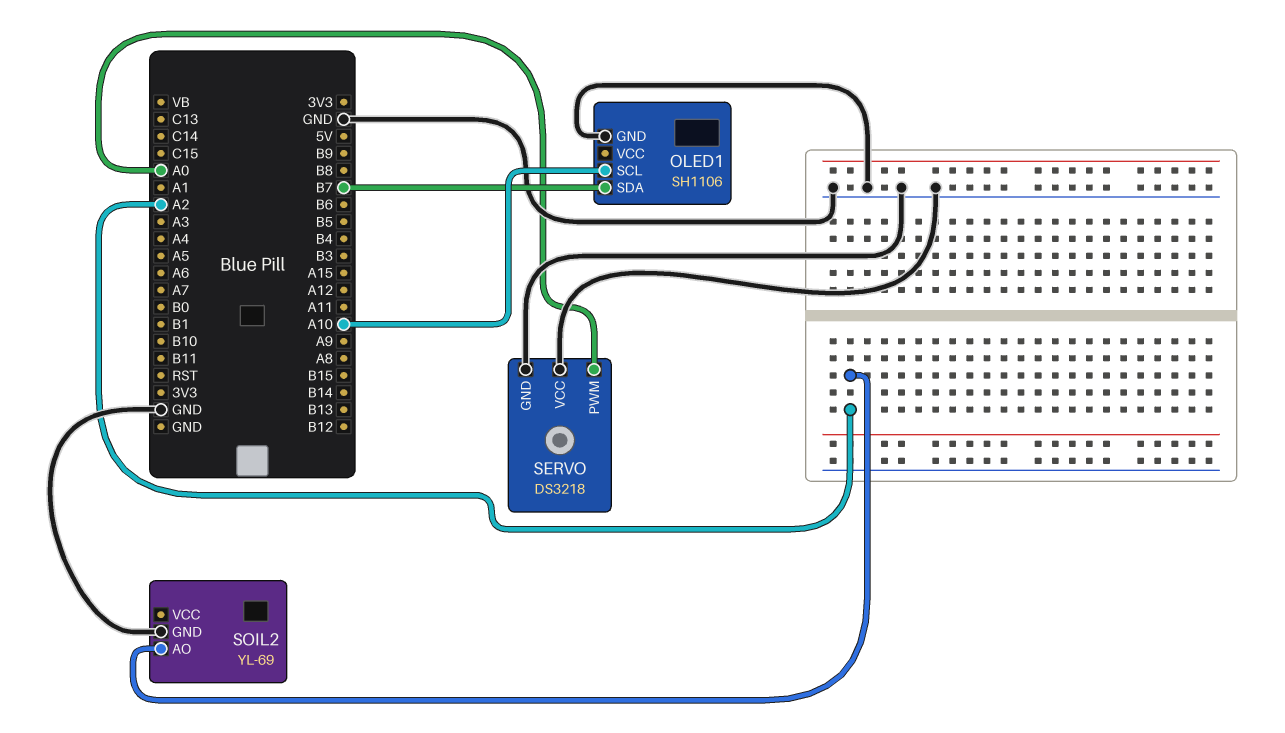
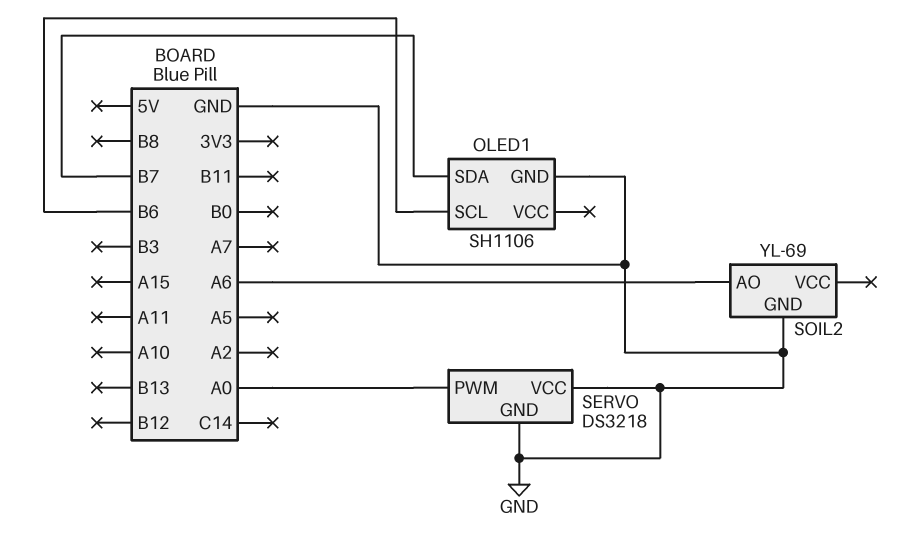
OLED1 pin SCL: A10 -> B6
SOIL2 pin AO: A2 -> A6

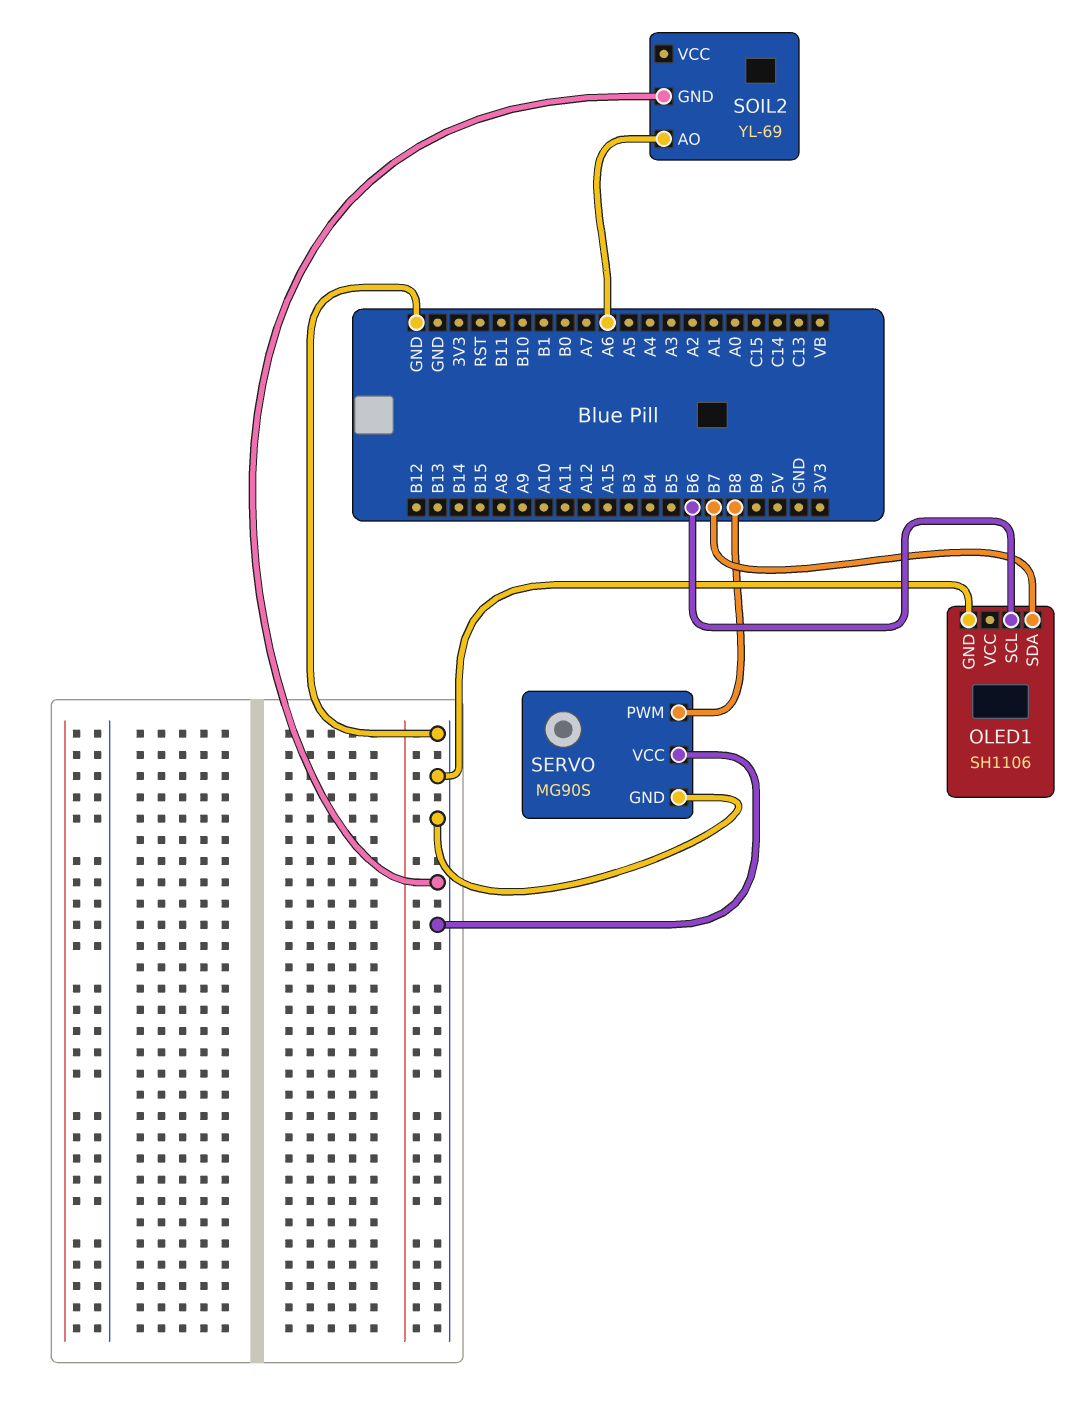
SERVO: DS3218 -> MG90S
SERVO pin PWM: A0 -> B8

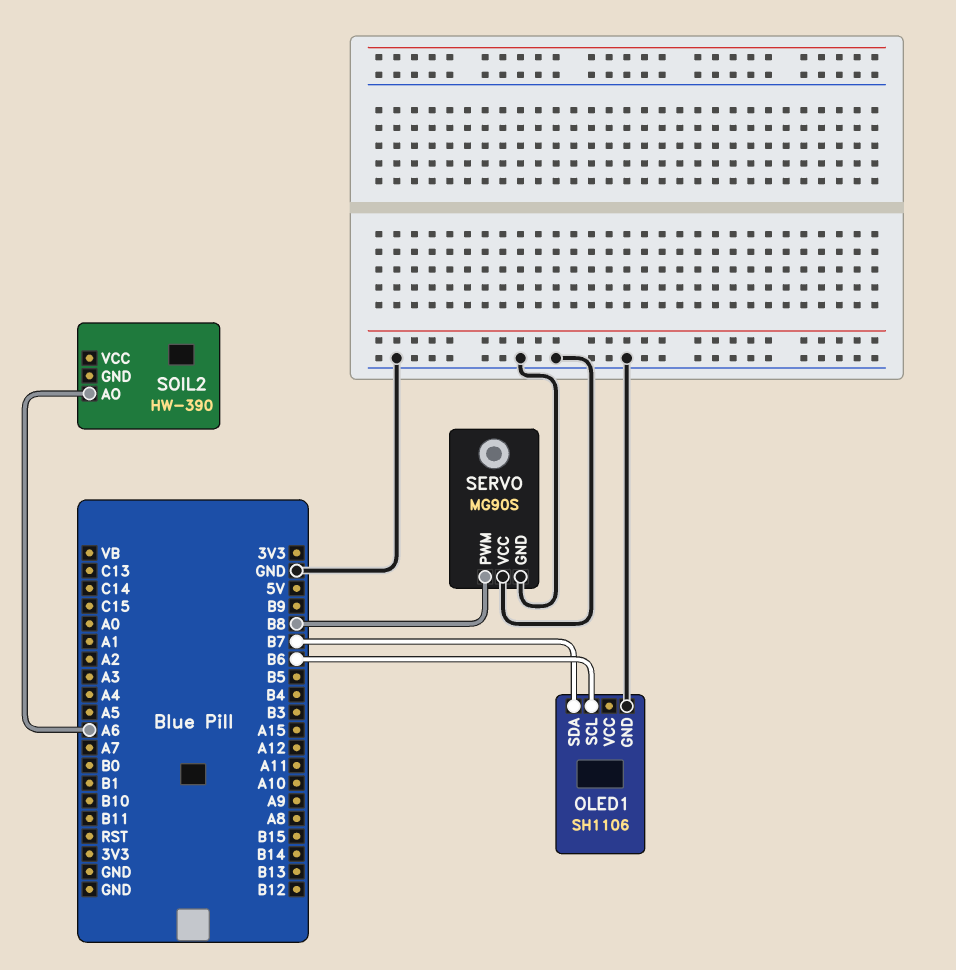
SOIL2: YL-69 -> HW-390
SOIL2 pin GND: GND -> none

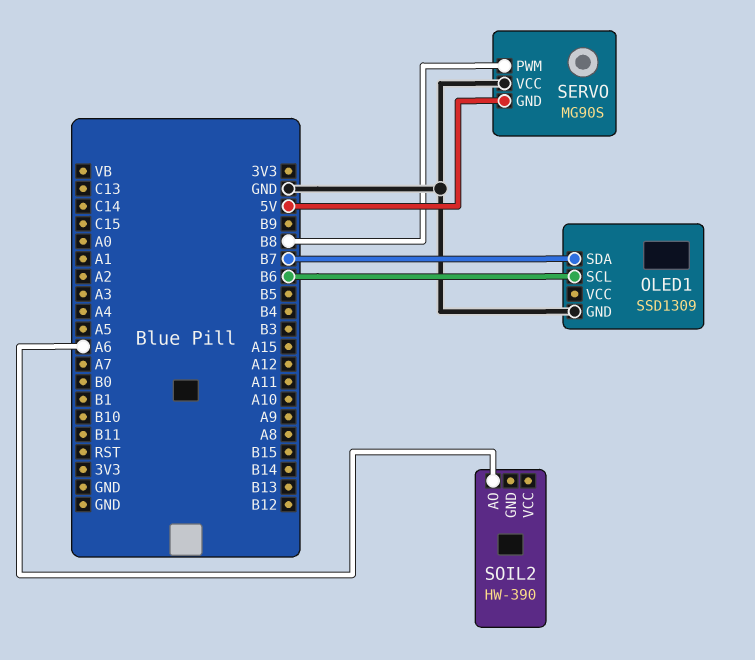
OLED1: SH1106 -> SSD1309
SERVO pin GND: GND -> 5V

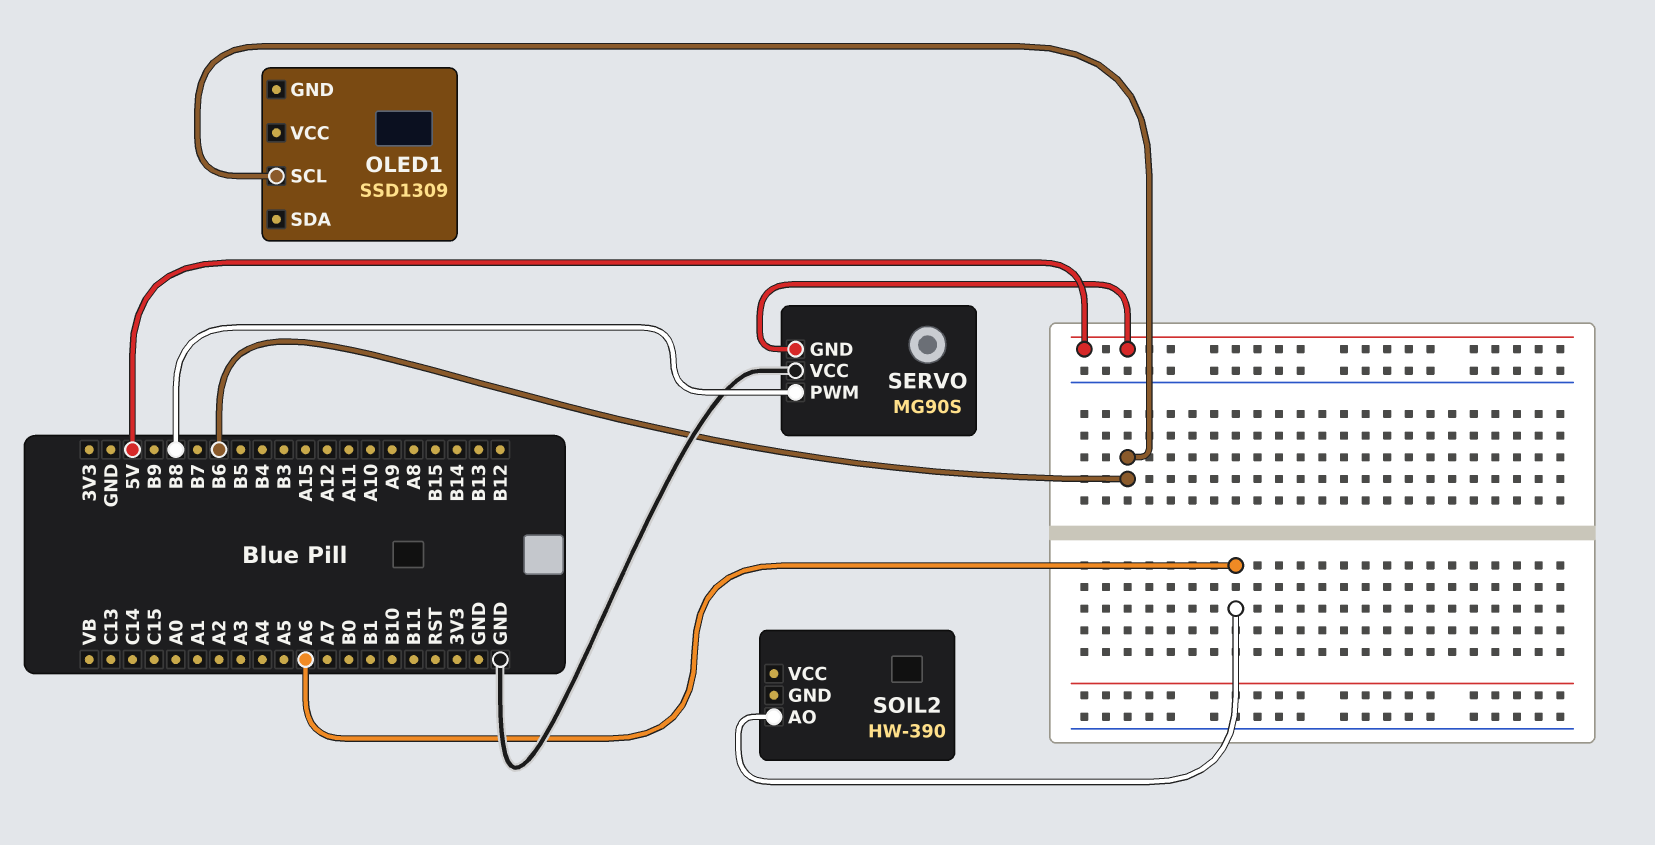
OLED1 pin GND: GND -> none
OLED1 pin SDA: B7 -> none

